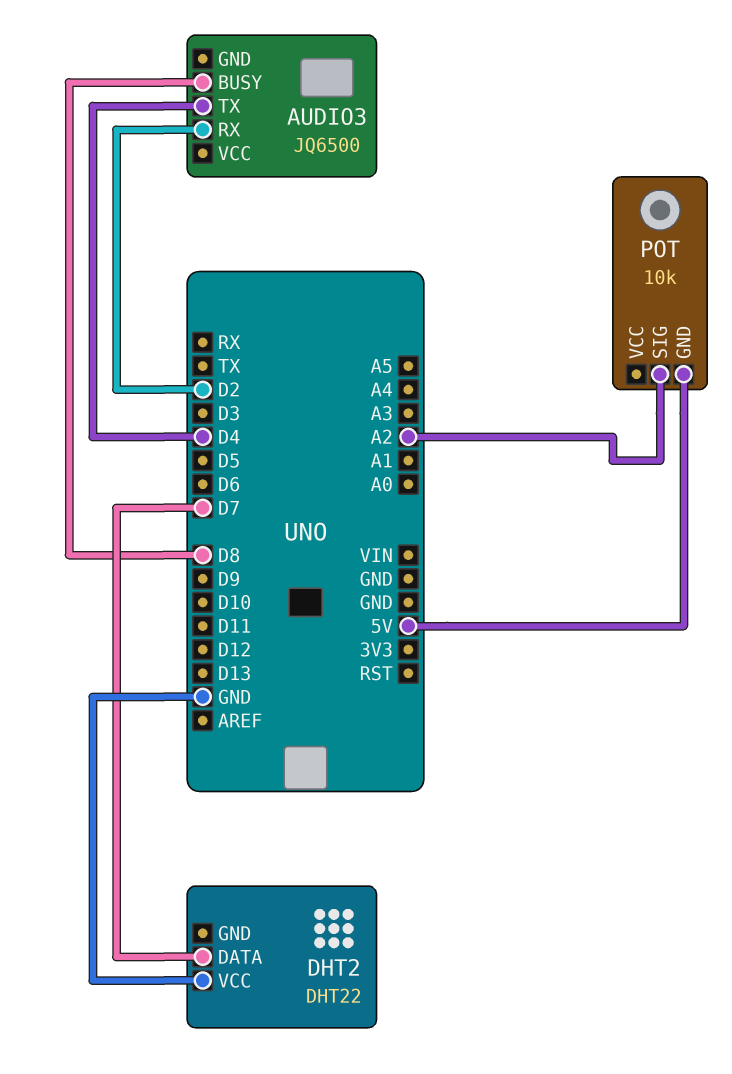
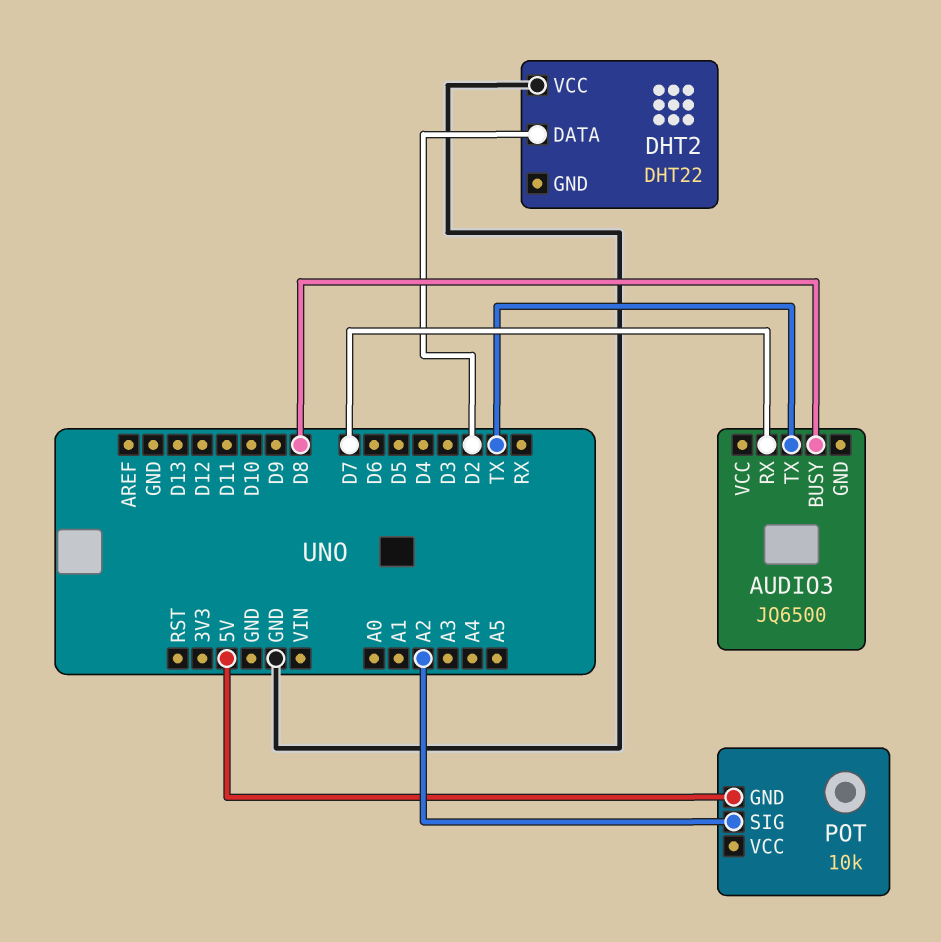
AUDIO3 pin RX: D2 -> D7
AUDIO3 pin TX: D4 -> TX
DHT2 pin DATA: D7 -> D2

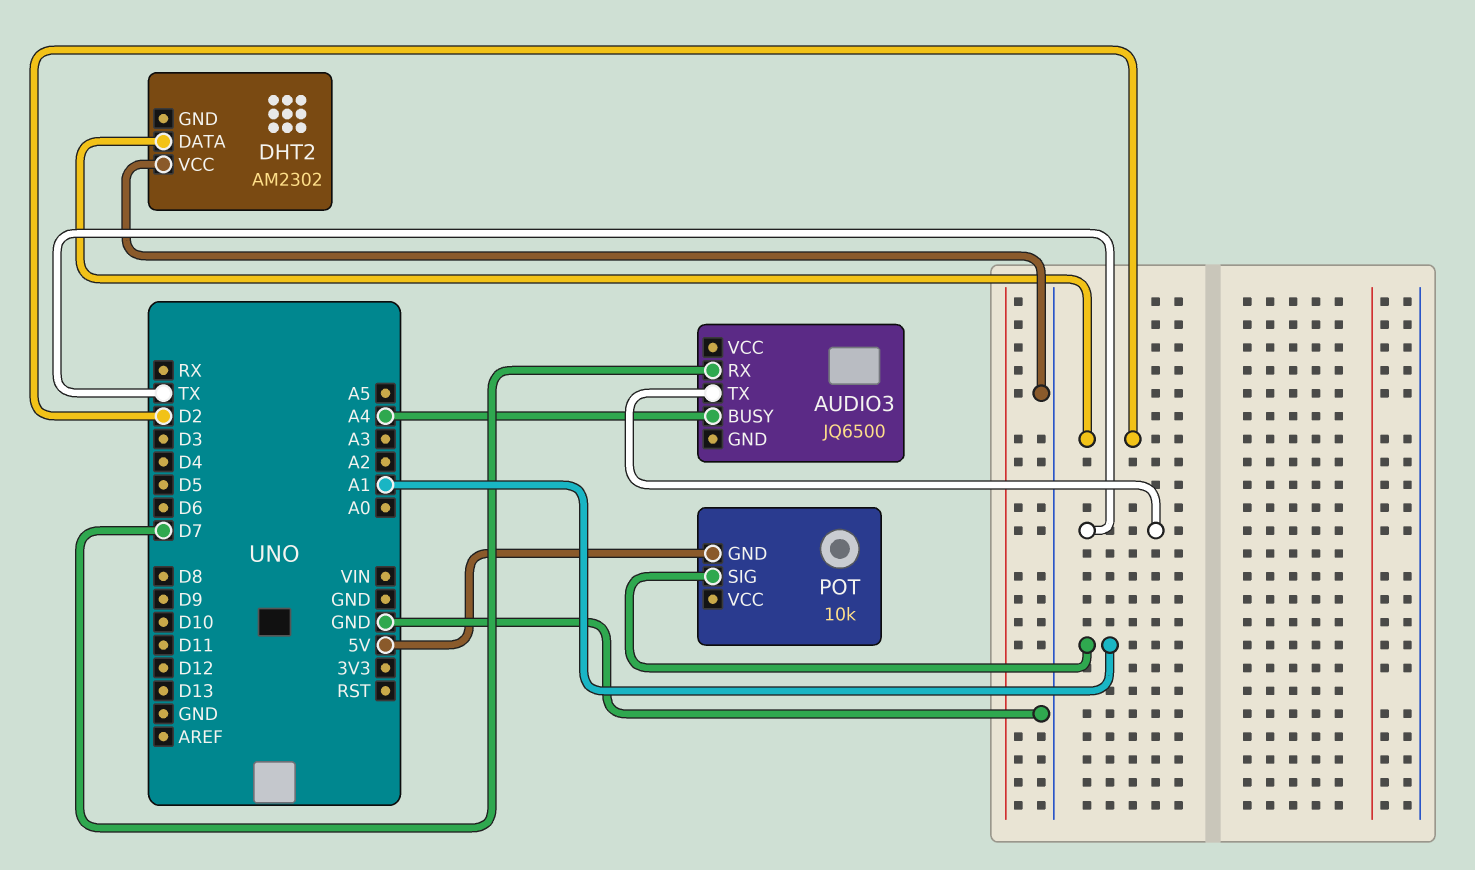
AUDIO3 pin BUSY: D8 -> A4
DHT2: DHT22 -> AM2302
POT pin SIG: A2 -> A1

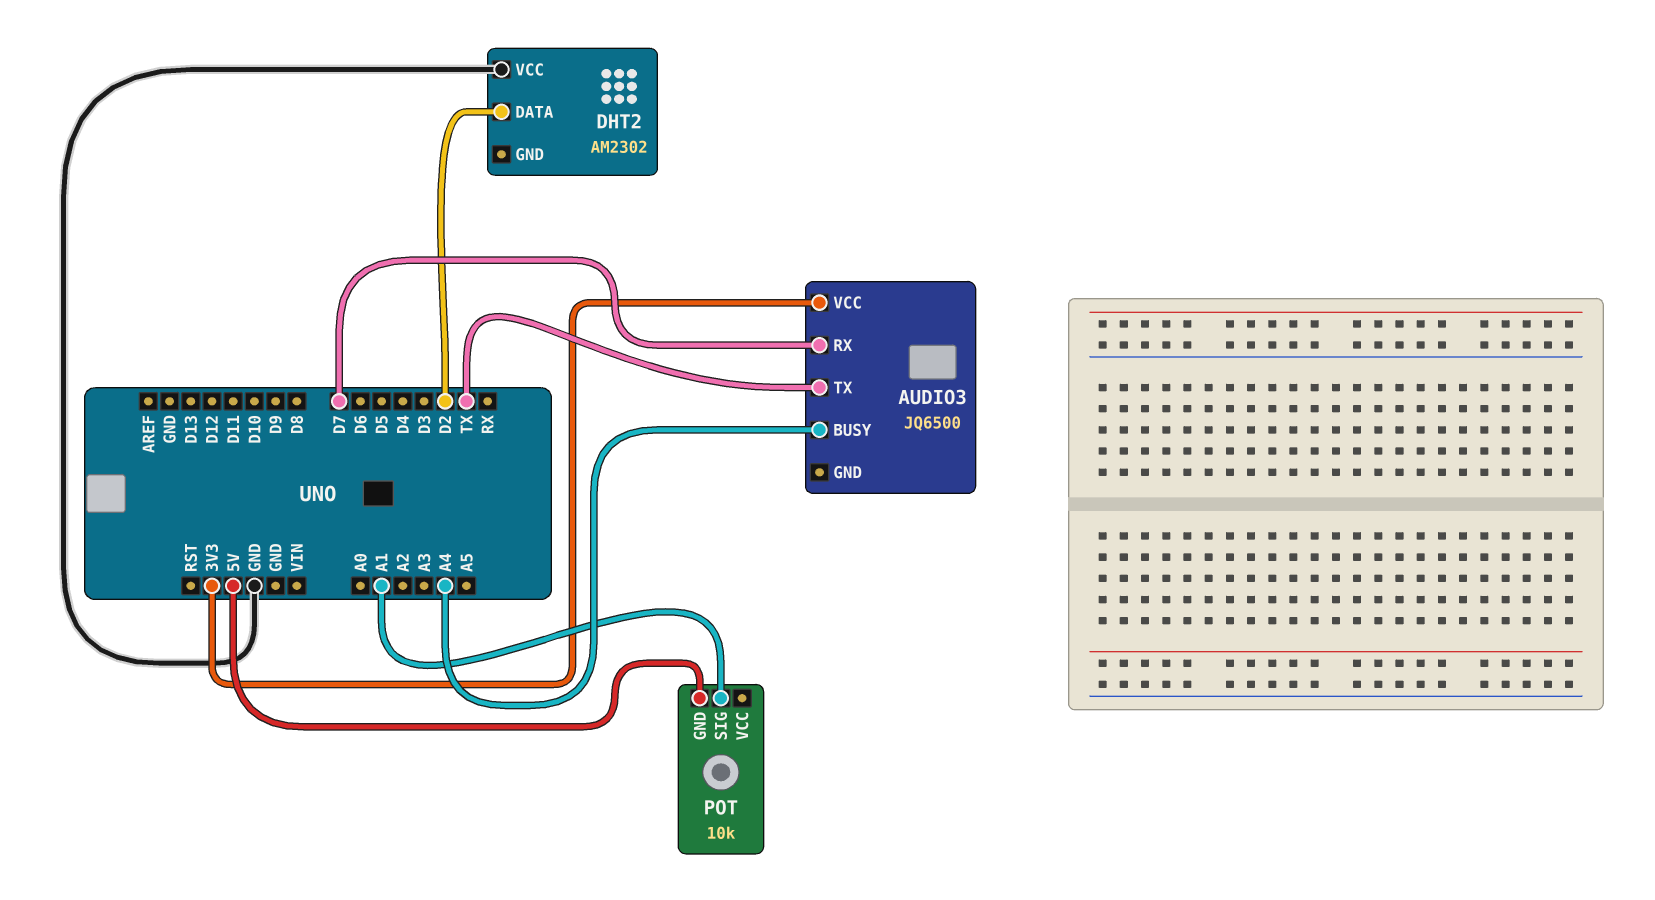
AUDIO3 pin VCC: none -> 3V3

